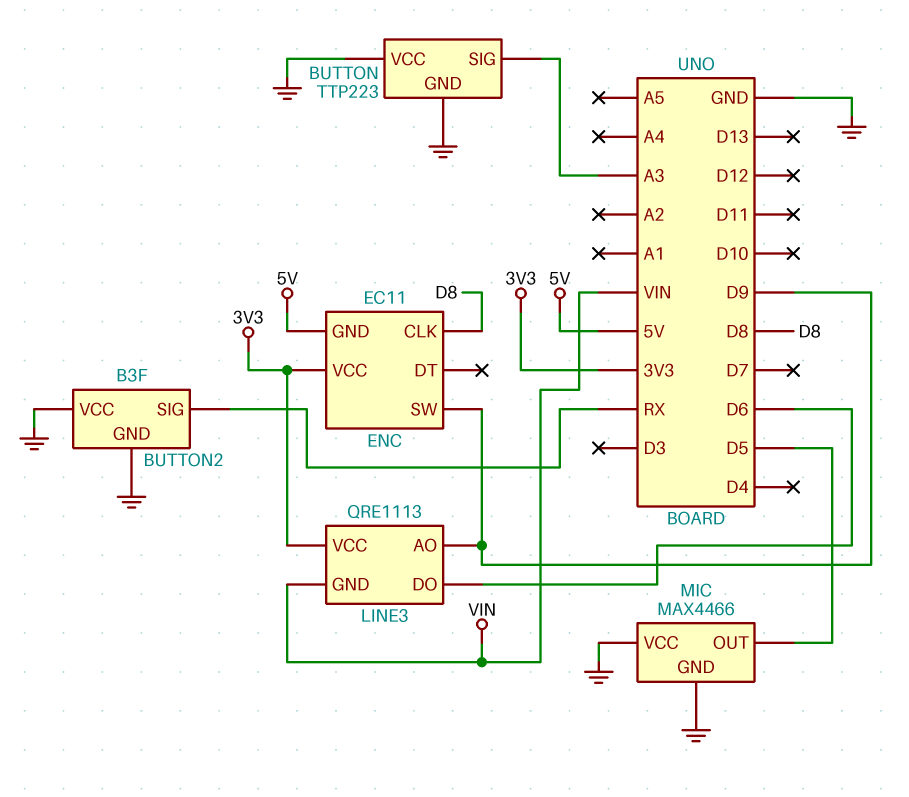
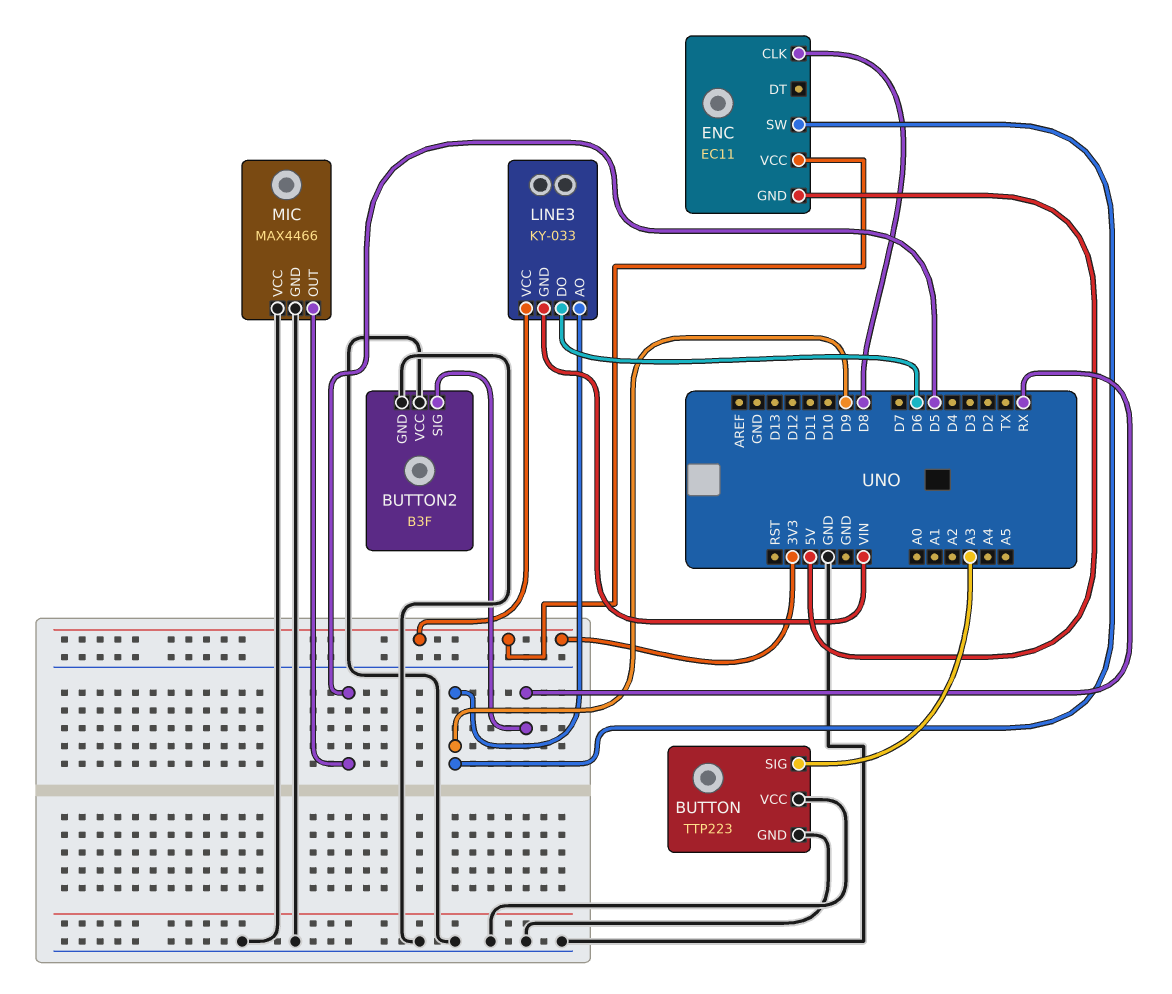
LINE3: QRE1113 -> KY-033

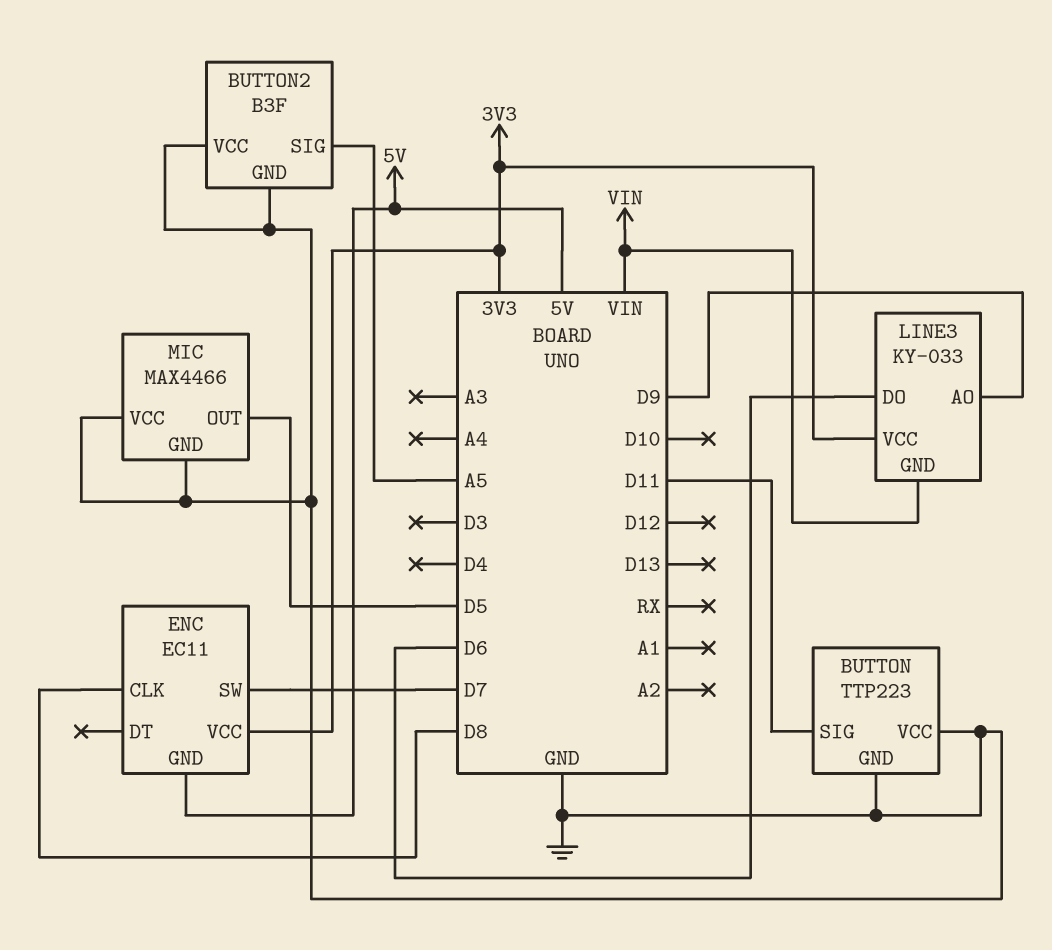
BUTTON pin SIG: A3 -> D11
BUTTON2 pin SIG: RX -> A5
ENC pin SW: D9 -> D7

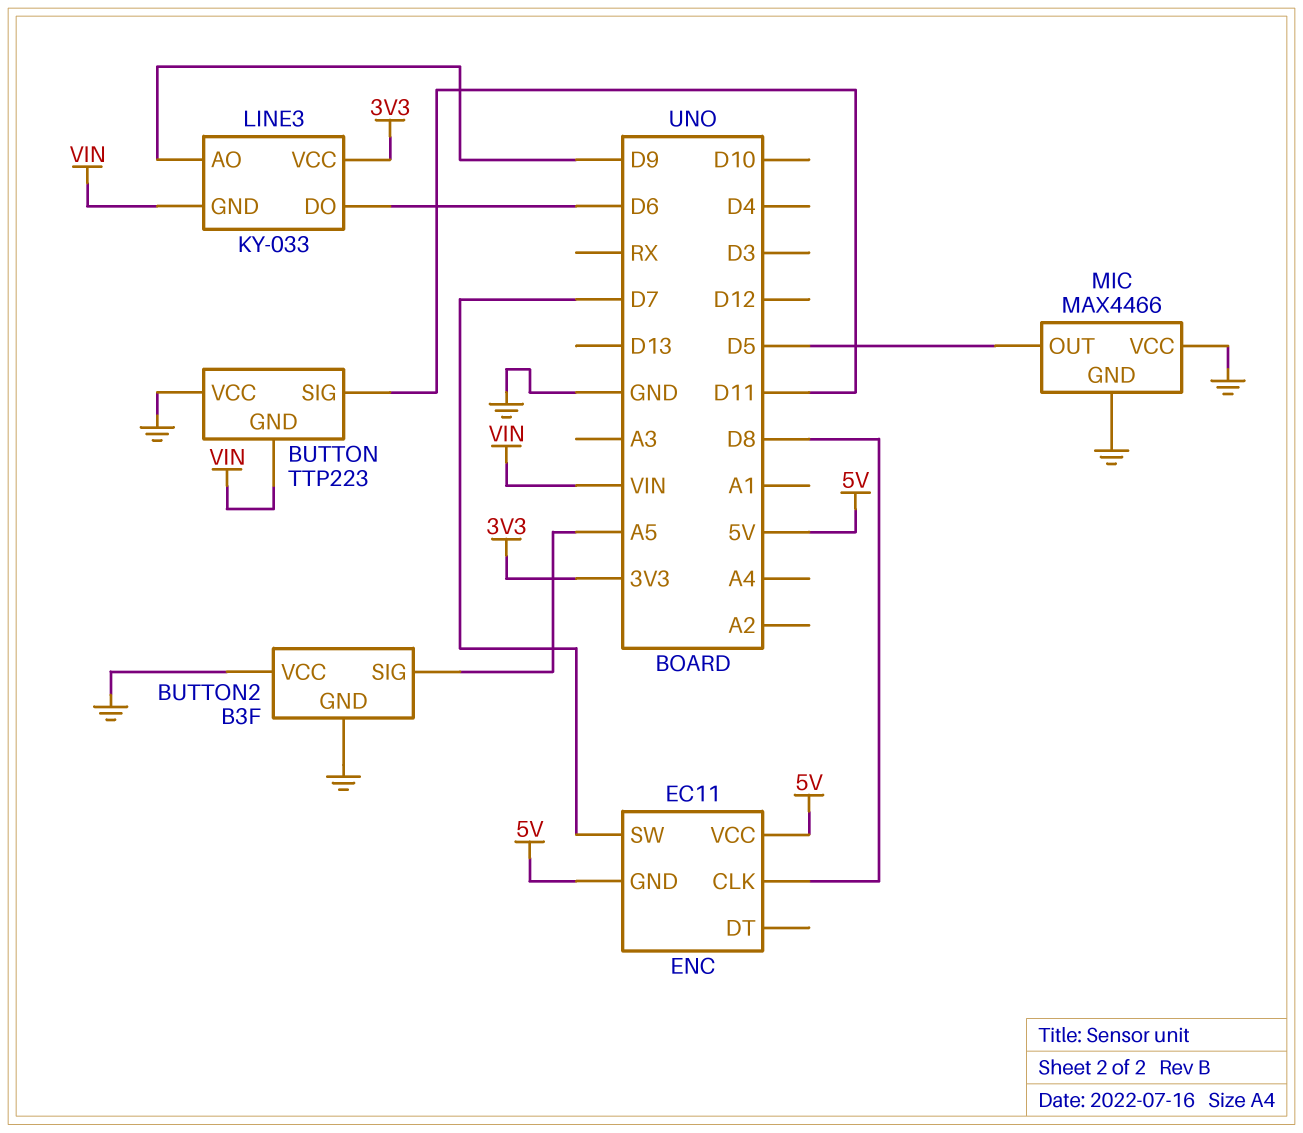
BUTTON pin GND: GND -> VIN
ENC pin VCC: 3V3 -> 5V

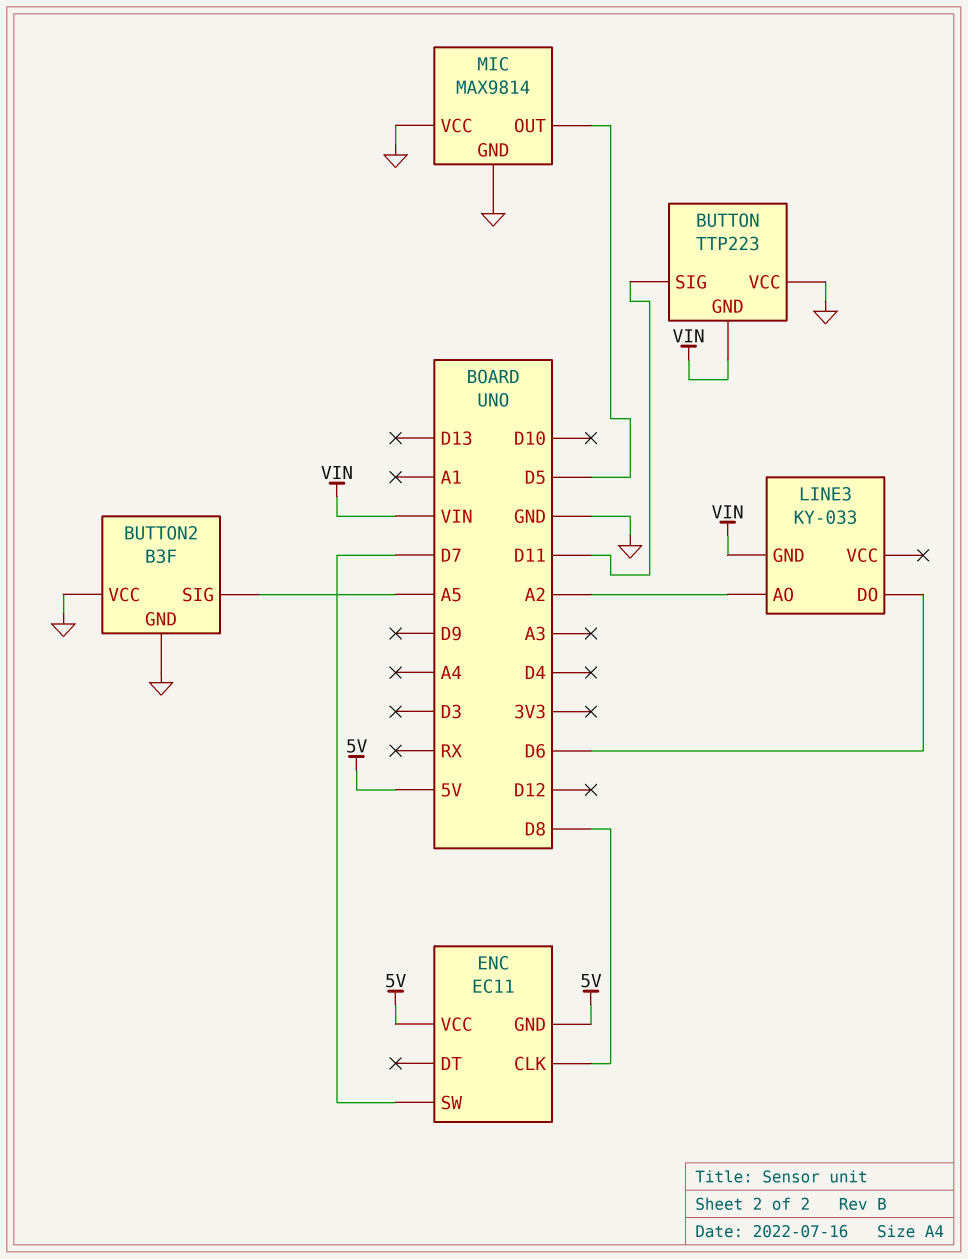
LINE3 pin AO: D9 -> A2
LINE3 pin VCC: 3V3 -> none
MIC: MAX4466 -> MAX9814

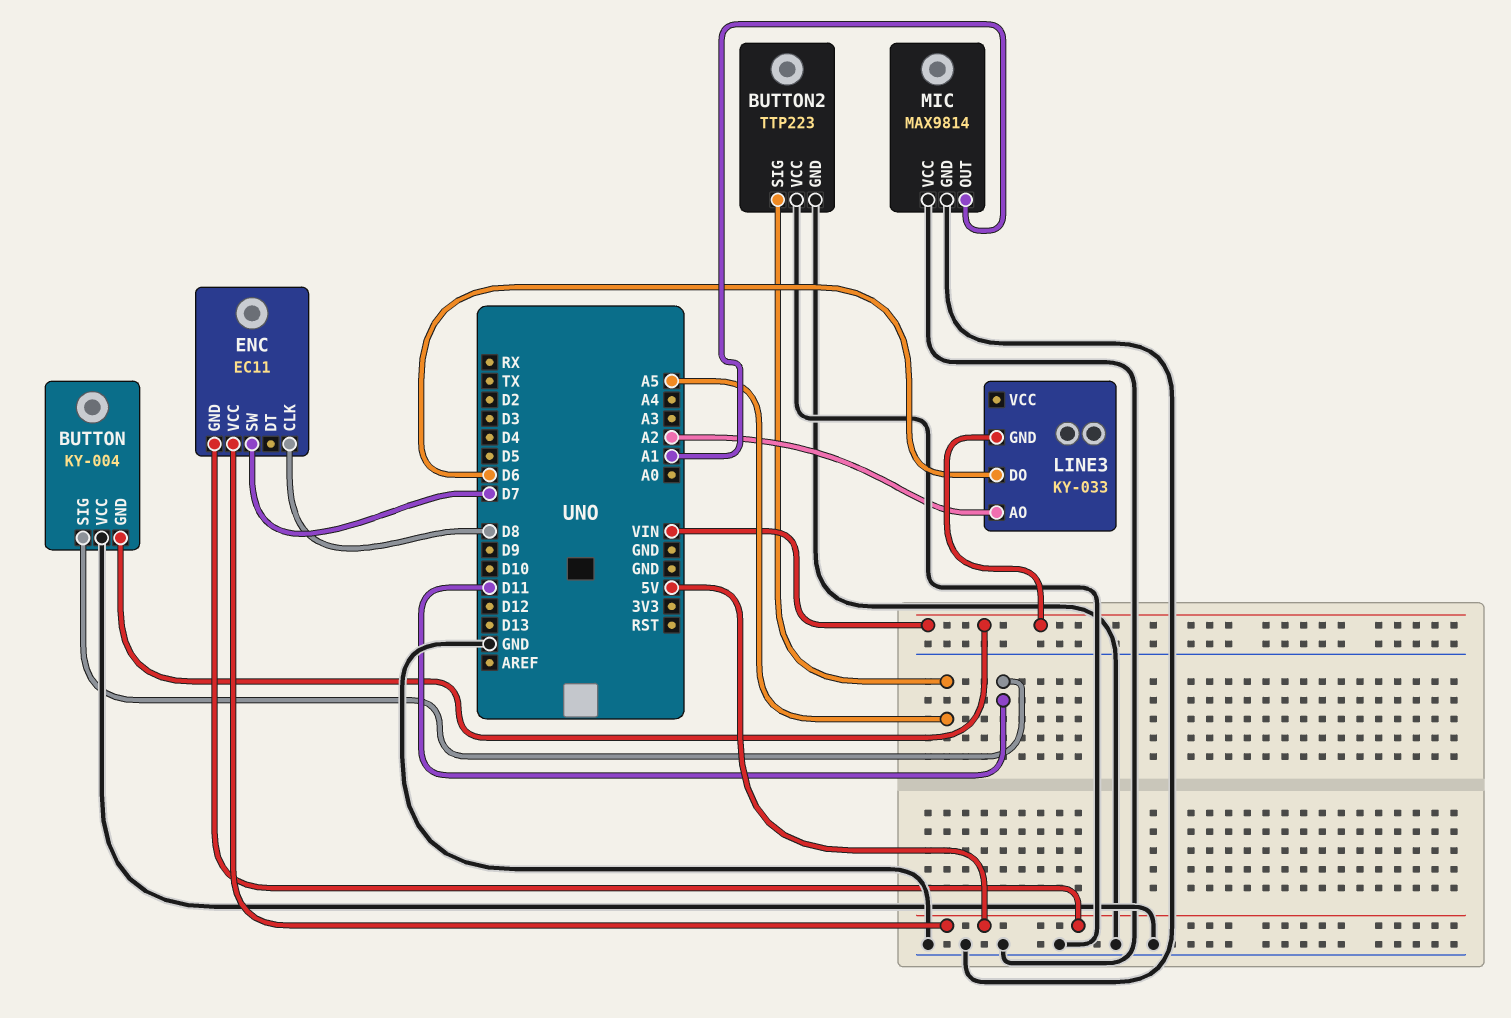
BUTTON: TTP223 -> KY-004
BUTTON2: B3F -> TTP223
MIC pin OUT: D5 -> A1

